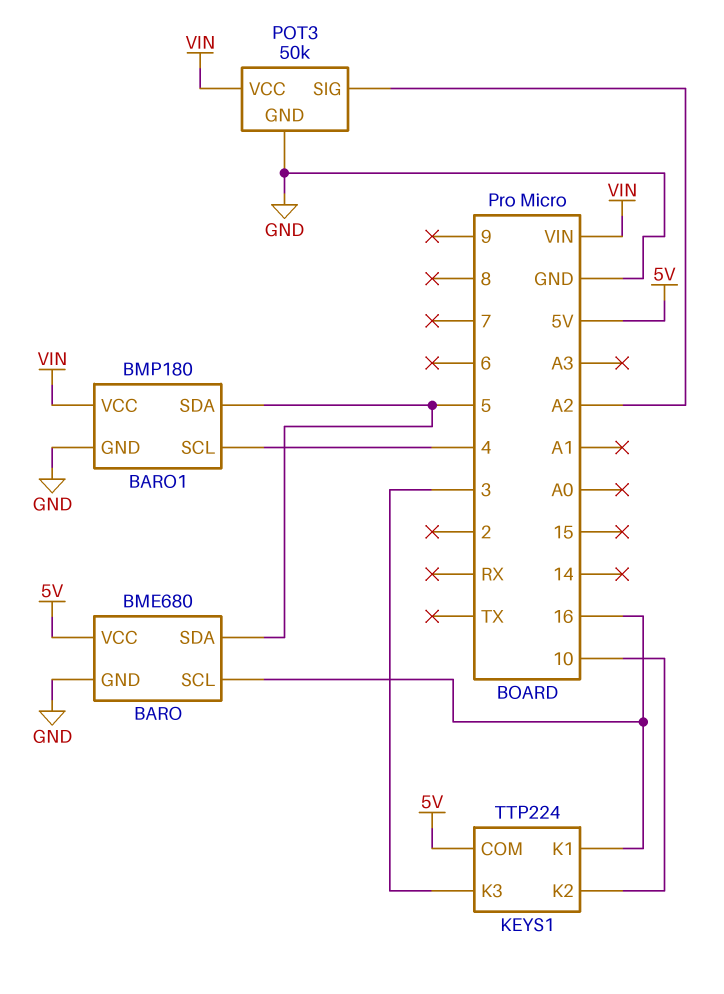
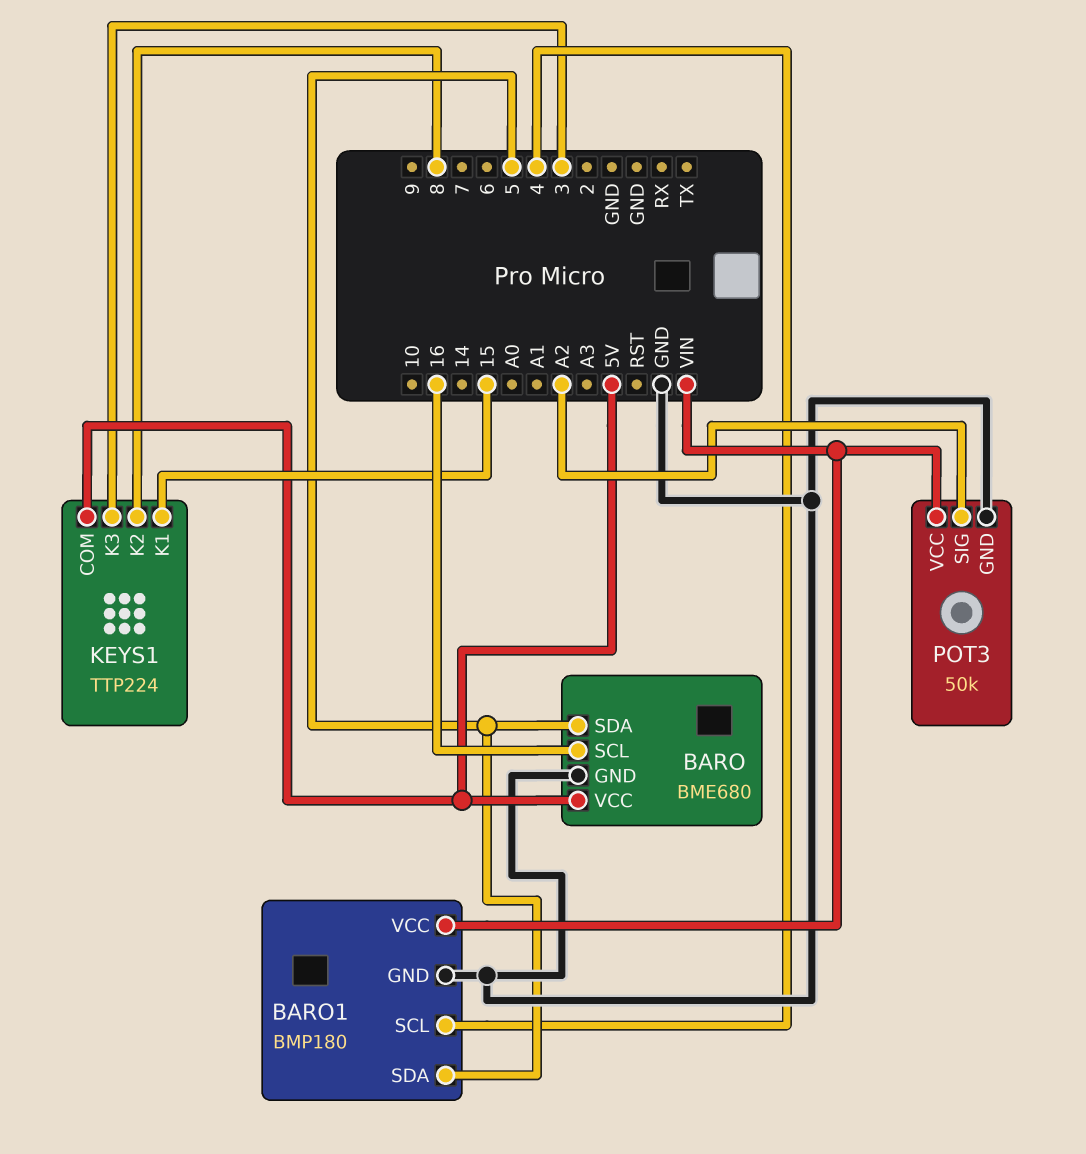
KEYS1 pin K1: 16 -> 15
KEYS1 pin K2: 10 -> 8

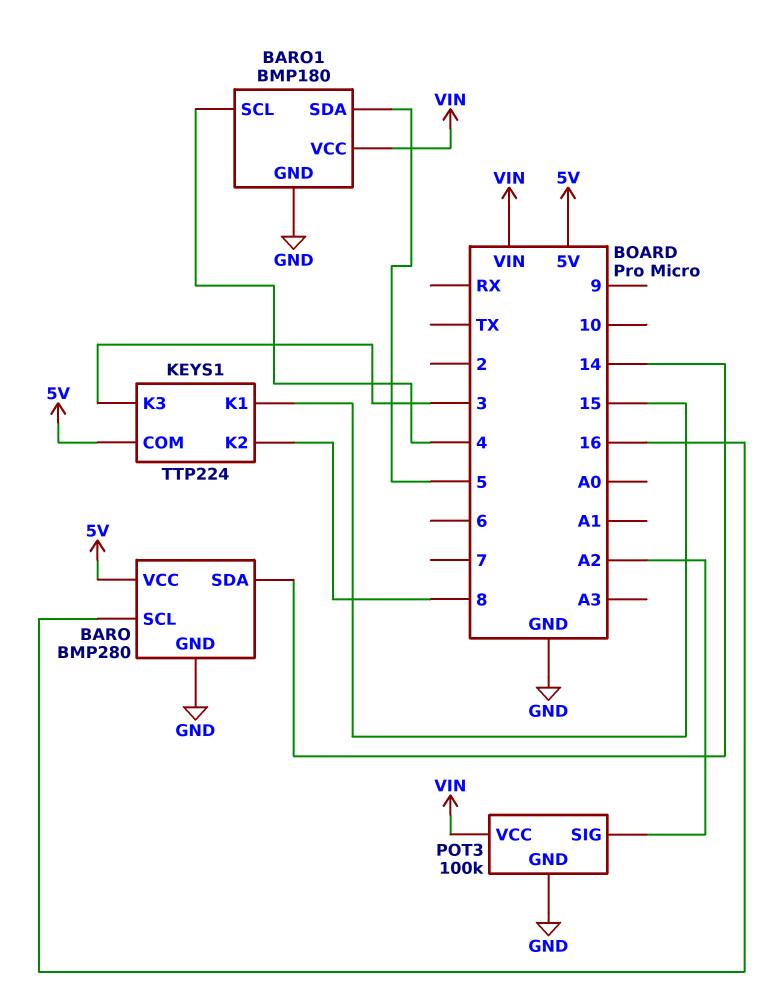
BARO: BME680 -> BMP280
BARO pin SDA: 5 -> 14
POT3: 50k -> 100k

